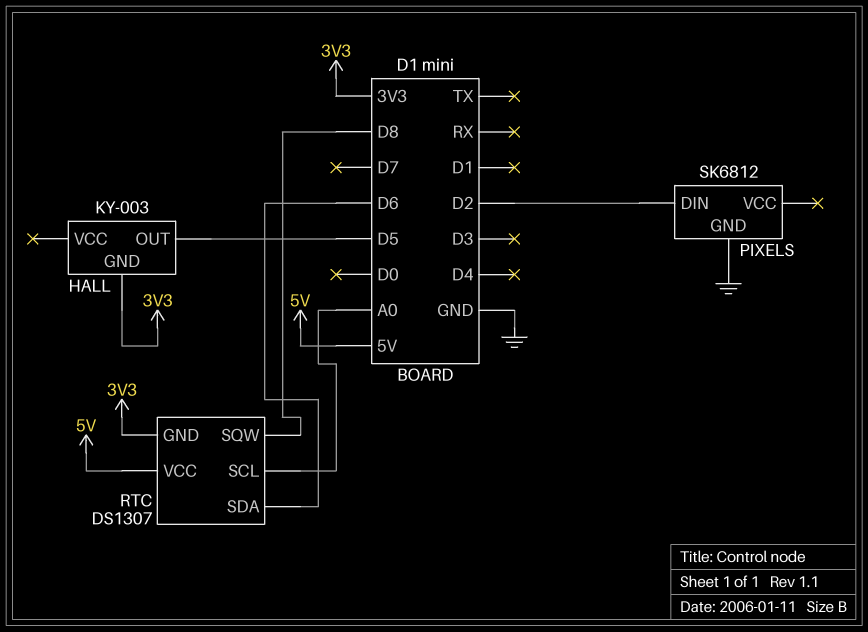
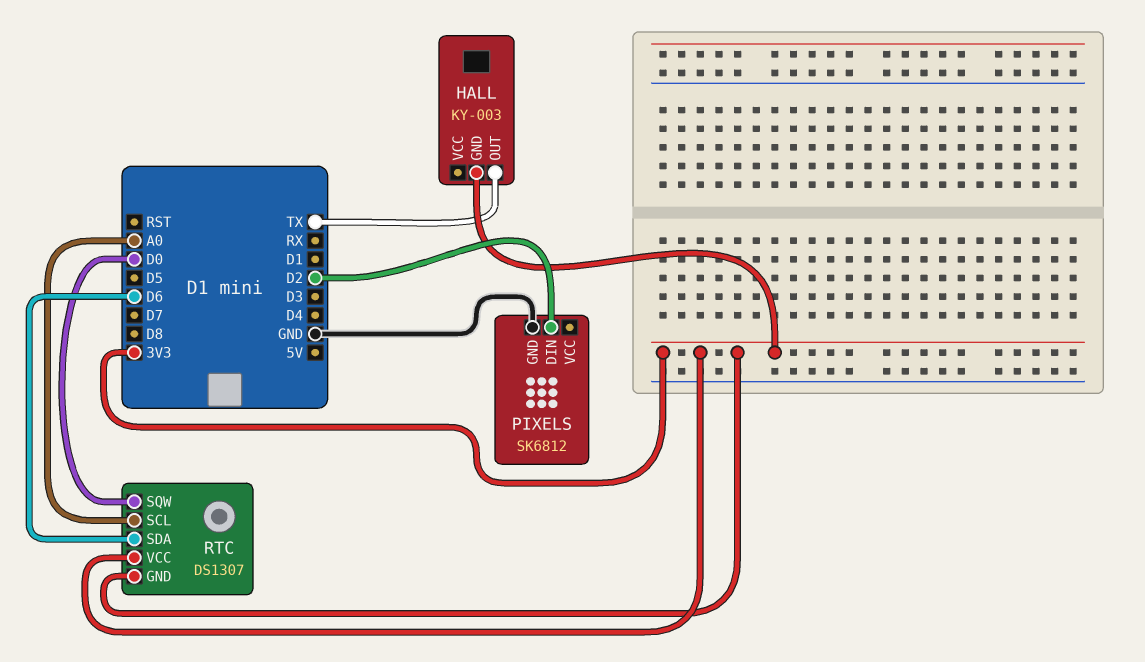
HALL pin OUT: D5 -> TX
RTC pin SQW: D8 -> D0
RTC pin VCC: 5V -> 3V3

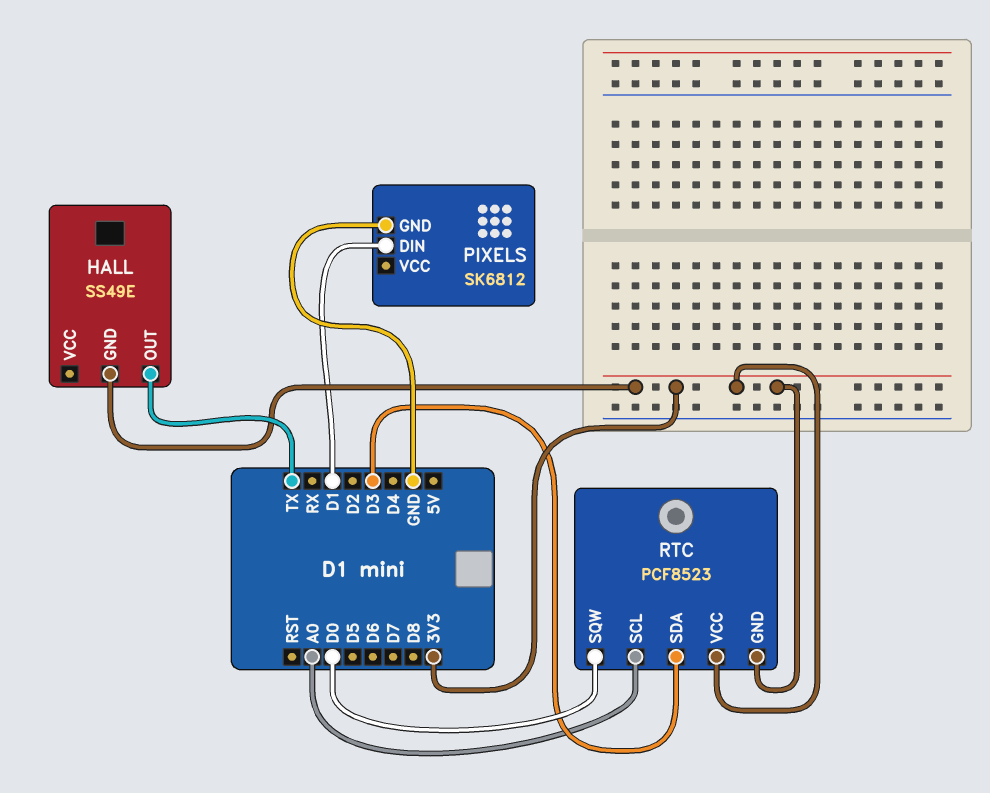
HALL: KY-003 -> SS49E
PIXELS pin DIN: D2 -> D1
RTC: DS1307 -> PCF8523
RTC pin SDA: D6 -> D3

